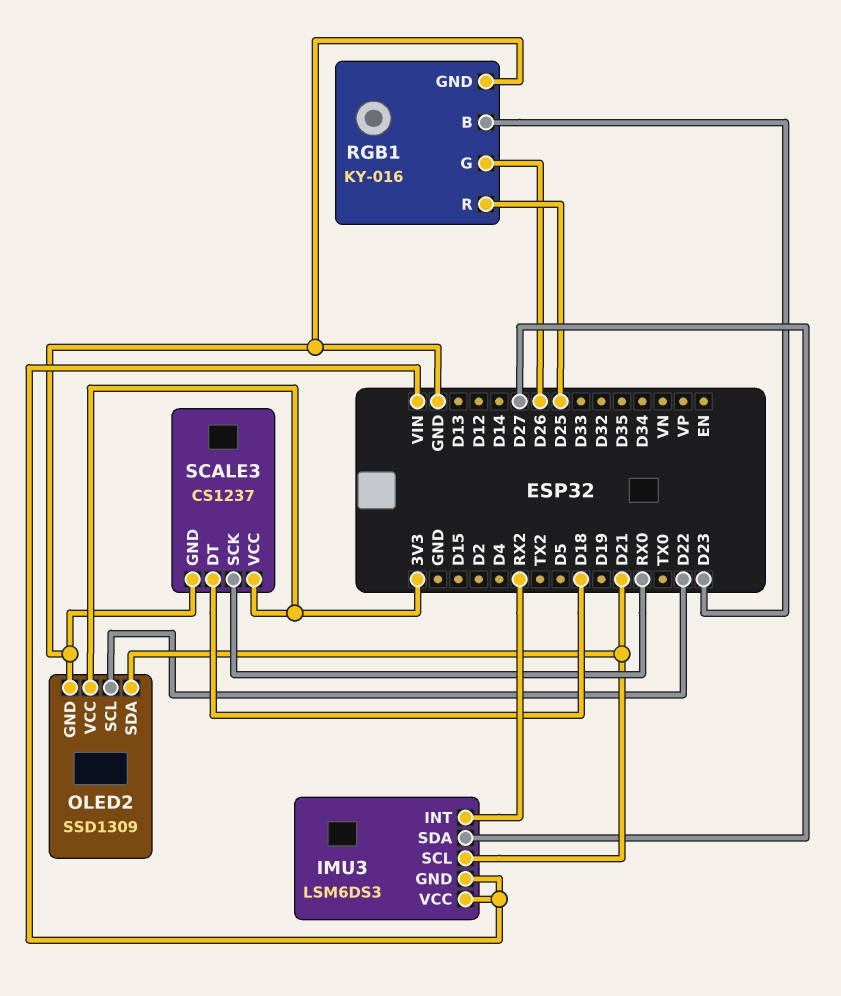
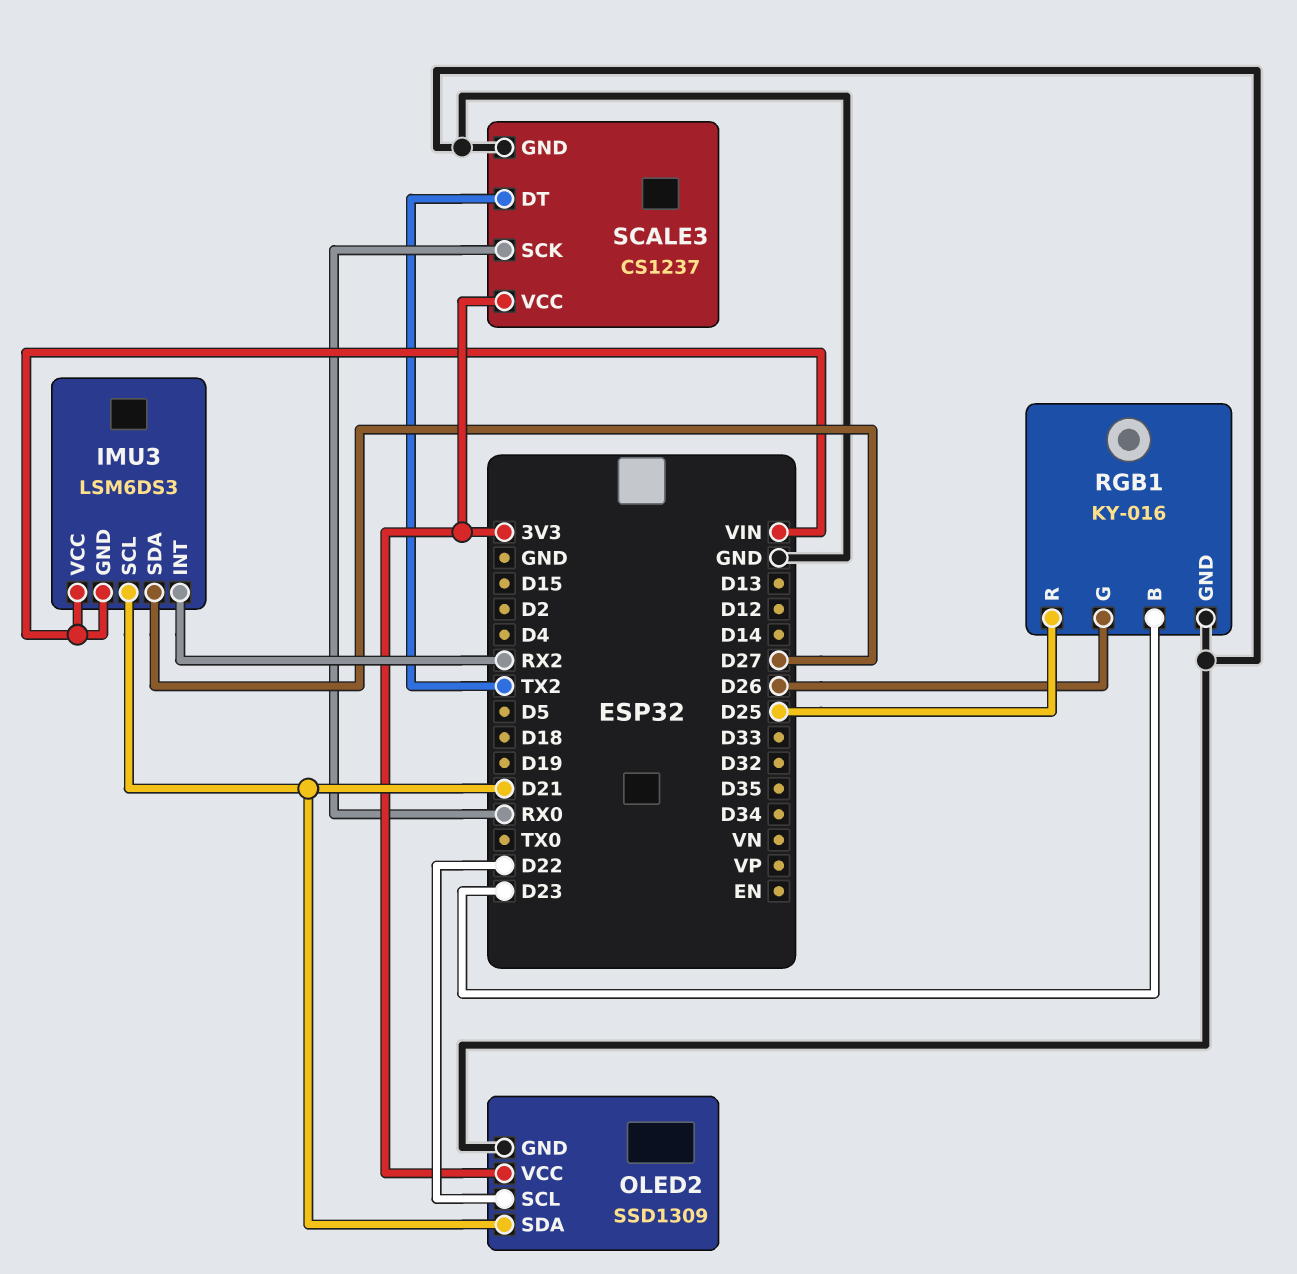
SCALE3 pin DT: D18 -> TX2

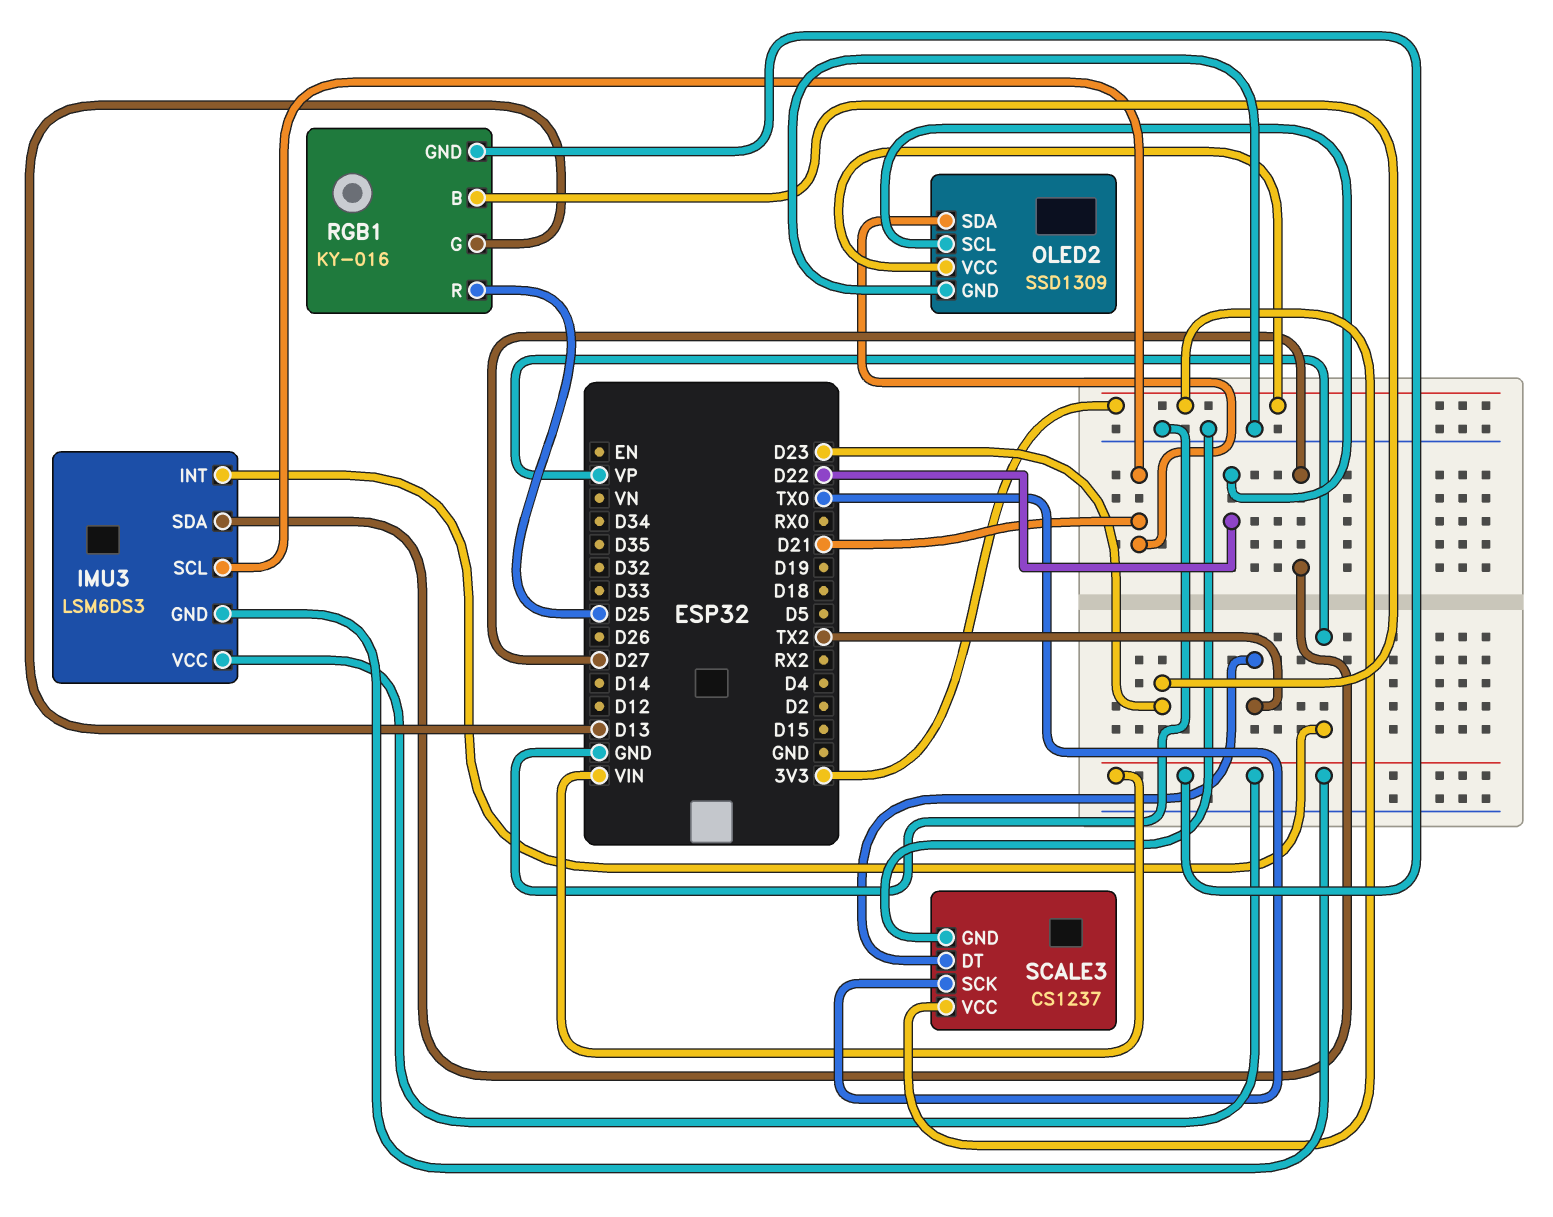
IMU3 pin INT: RX2 -> VP
RGB1 pin G: D26 -> D13
RGB1 pin GND: GND -> VIN
SCALE3 pin SCK: RX0 -> TX0

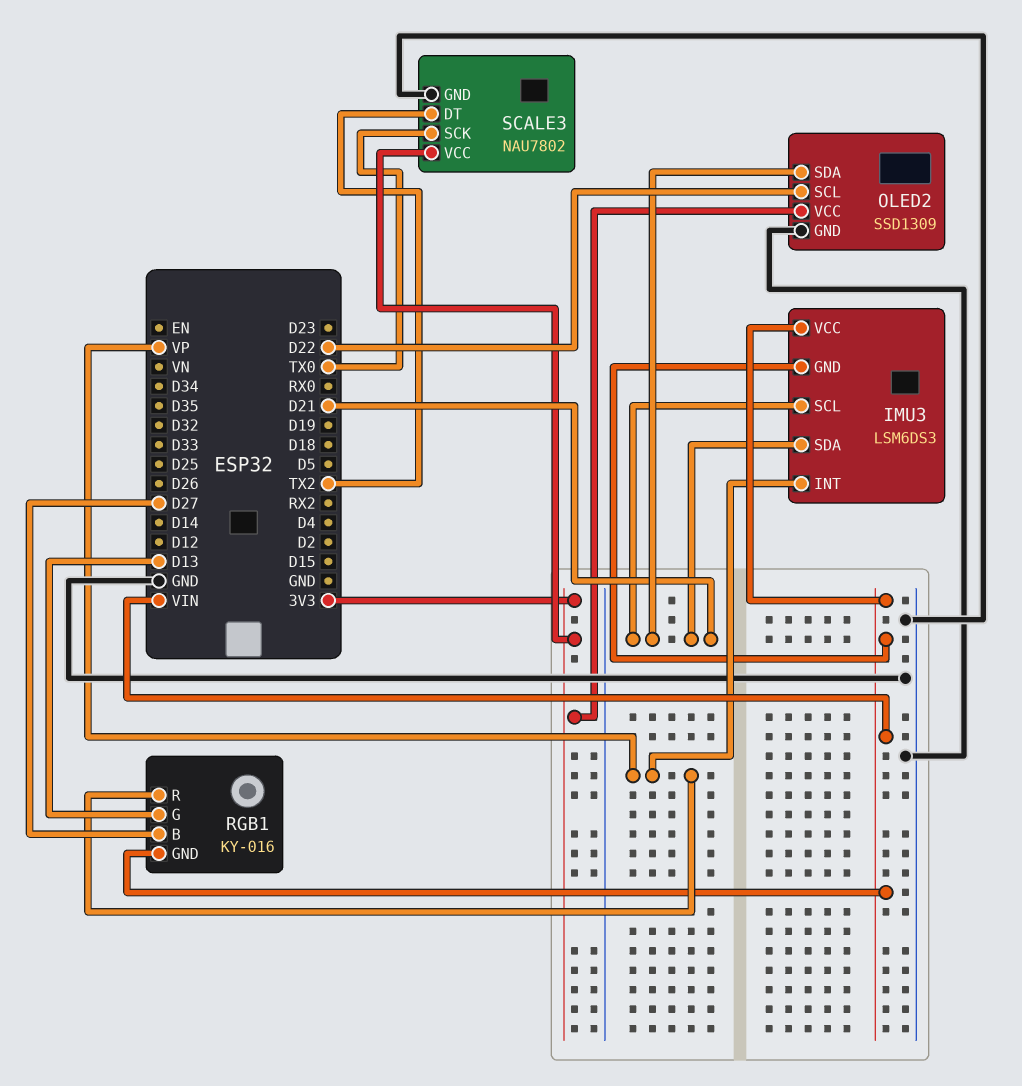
IMU3 pin SDA: D27 -> D21
RGB1 pin B: D23 -> D27
RGB1 pin R: D25 -> VP
SCALE3: CS1237 -> NAU7802

